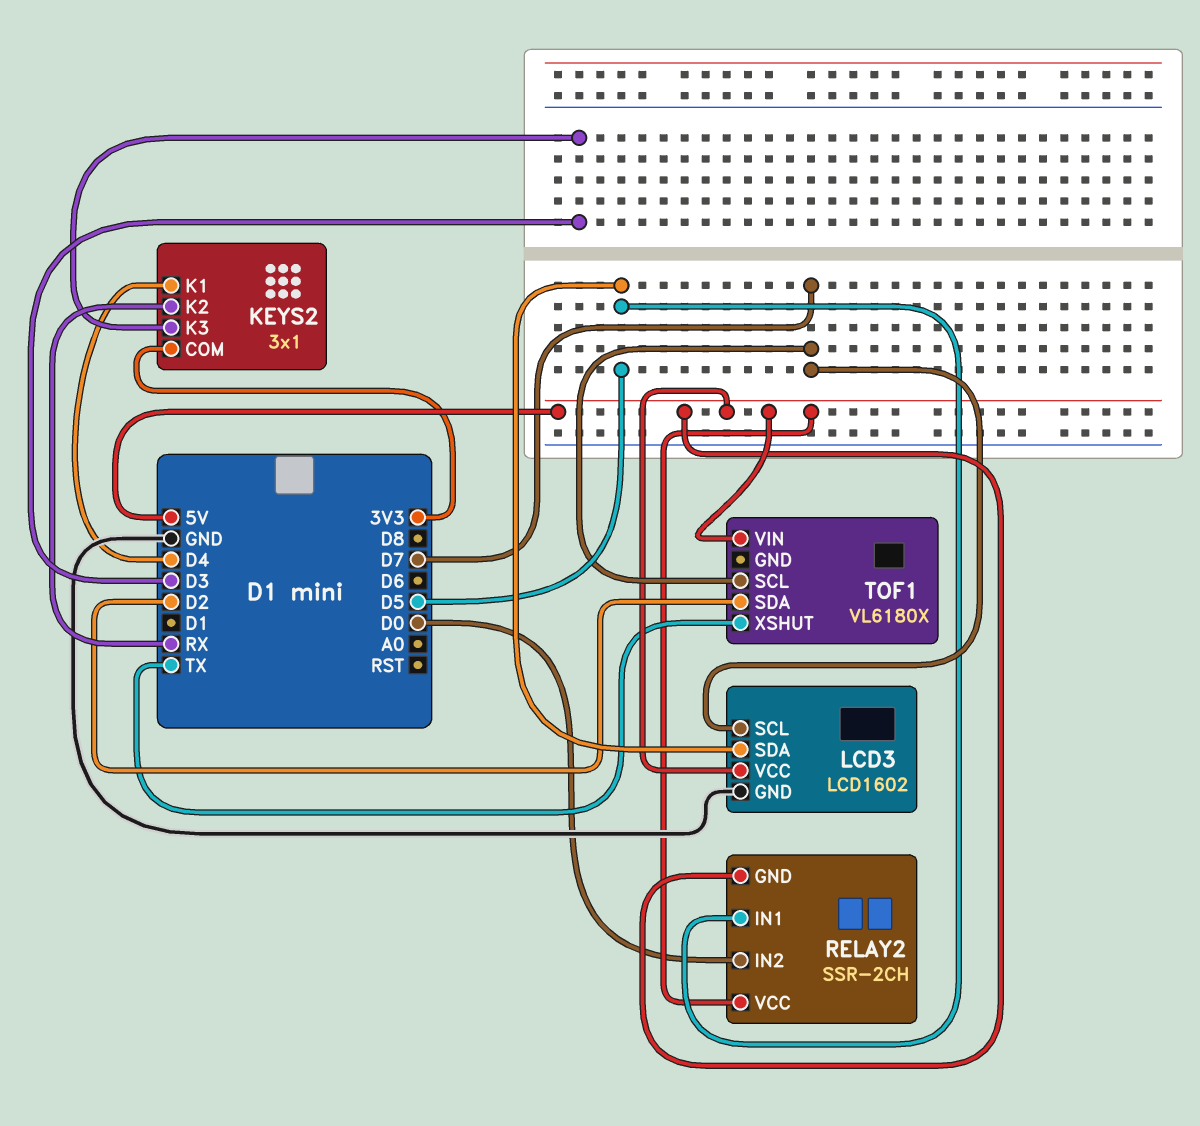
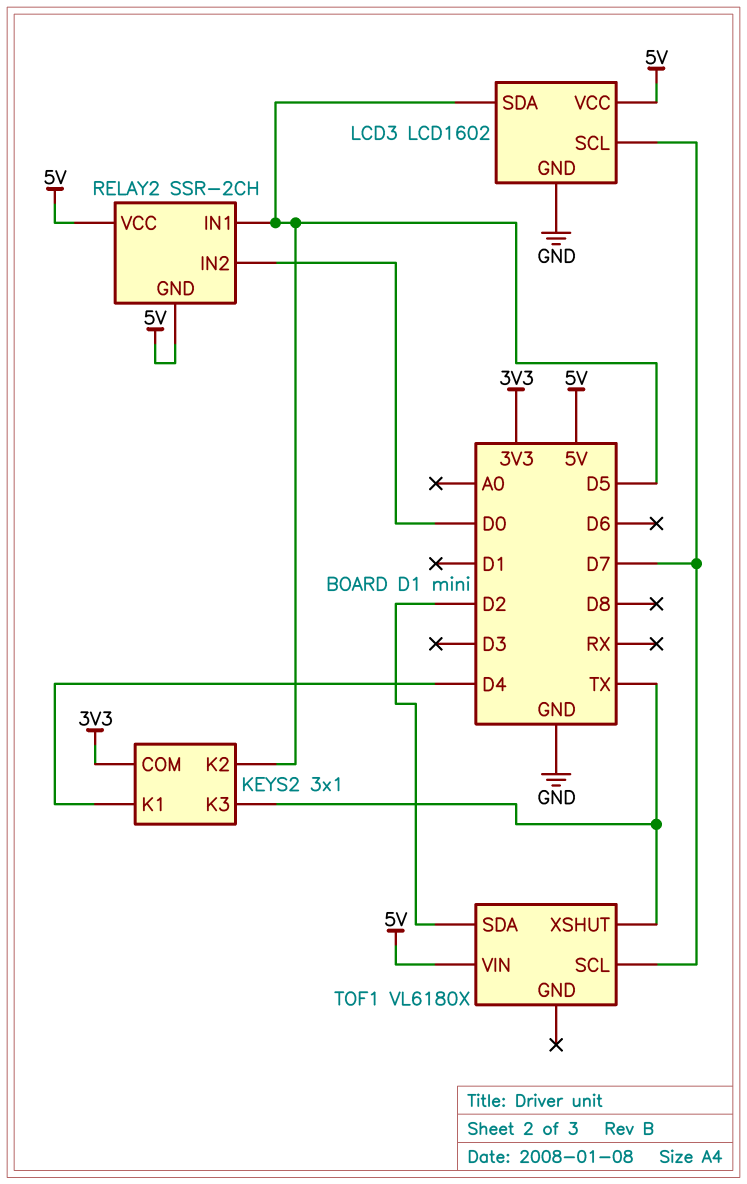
KEYS2 pin K2: RX -> D5
KEYS2 pin K3: D3 -> TX

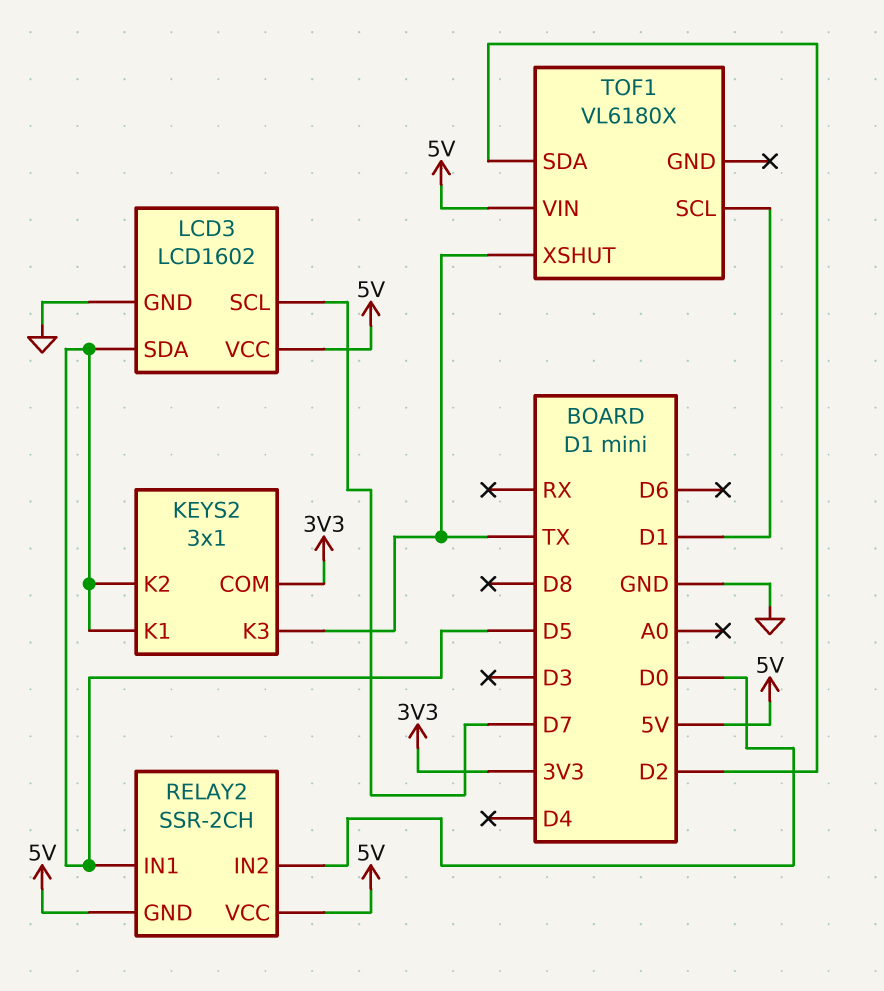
KEYS2 pin K1: D4 -> D5
TOF1 pin SCL: D7 -> D1

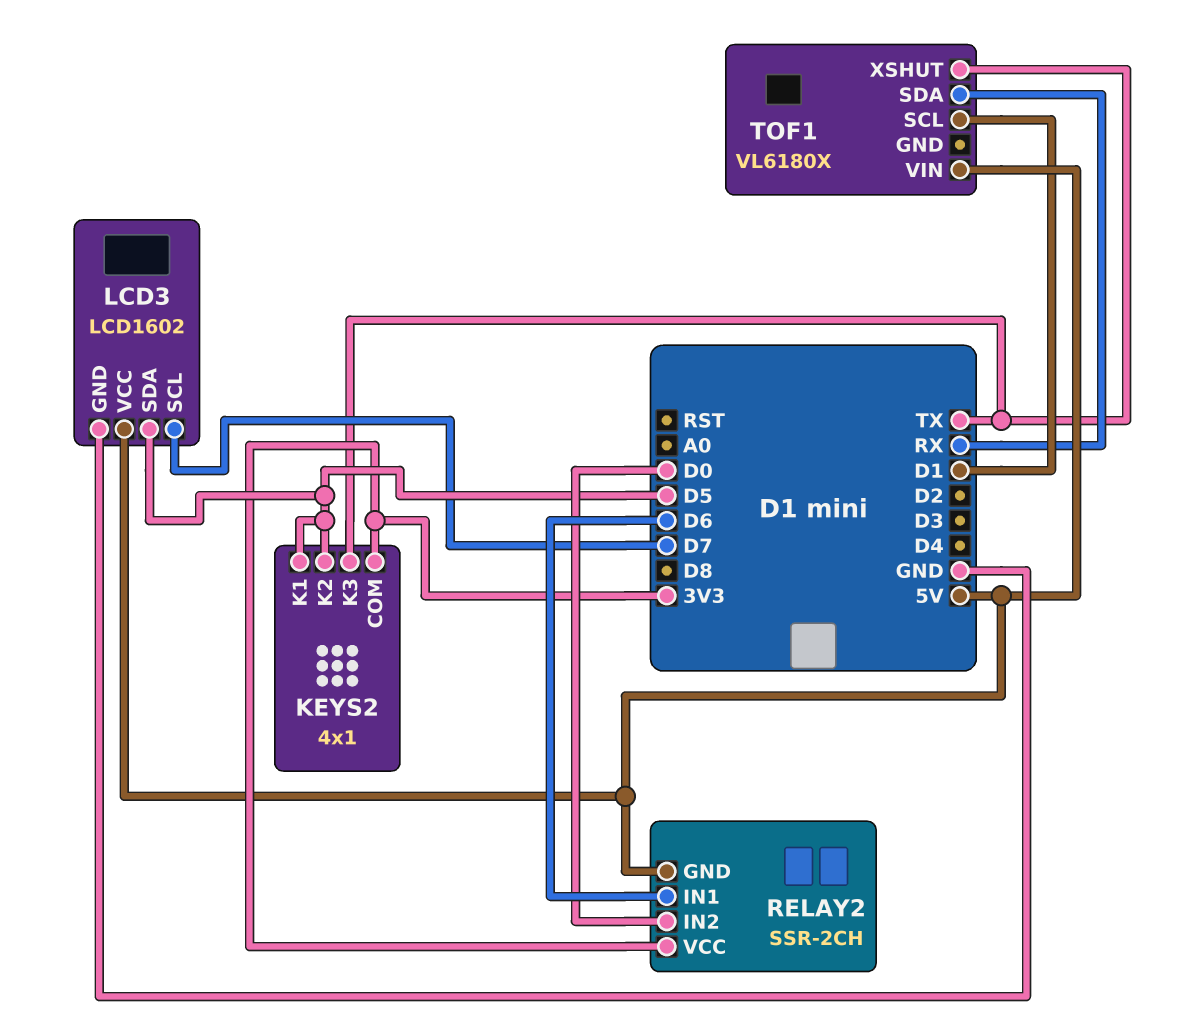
KEYS2: 3x1 -> 4x1
RELAY2 pin IN1: D5 -> D6
RELAY2 pin VCC: 5V -> 3V3
TOF1 pin SDA: D2 -> RX

